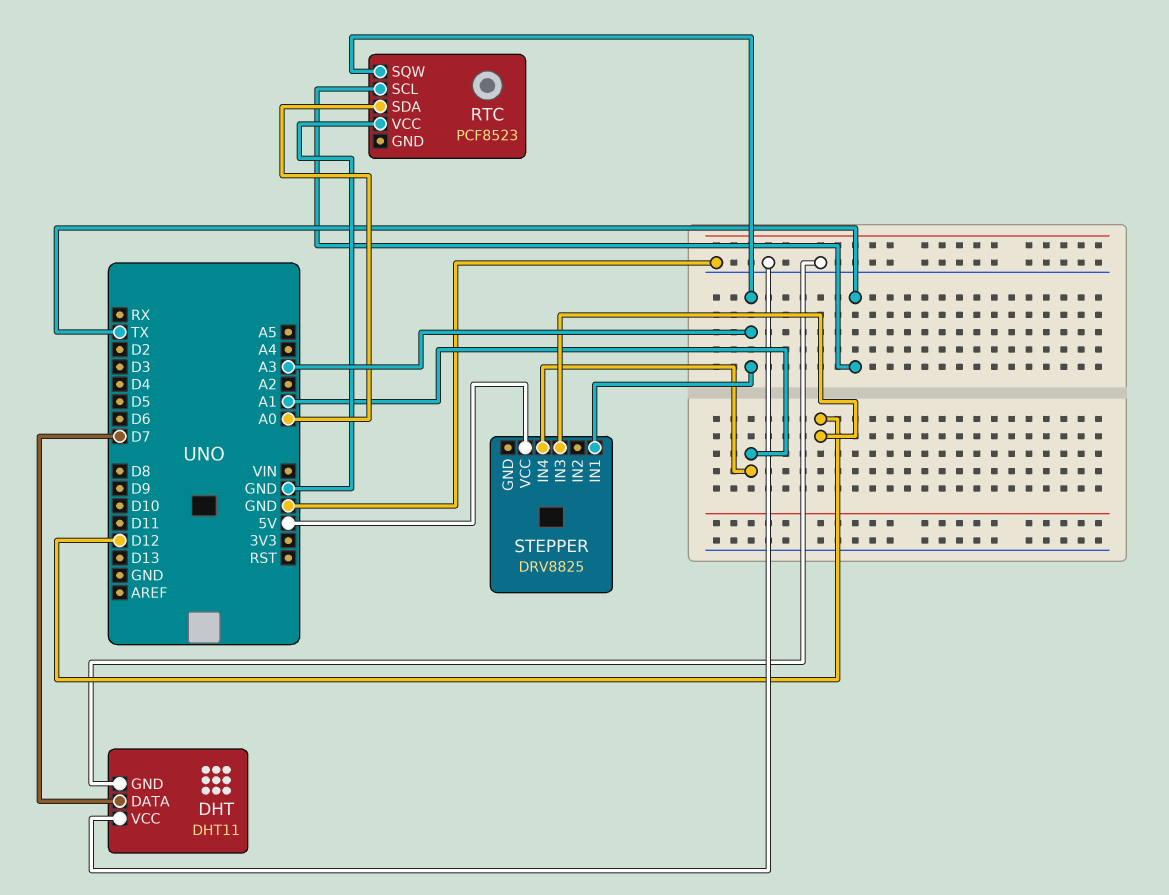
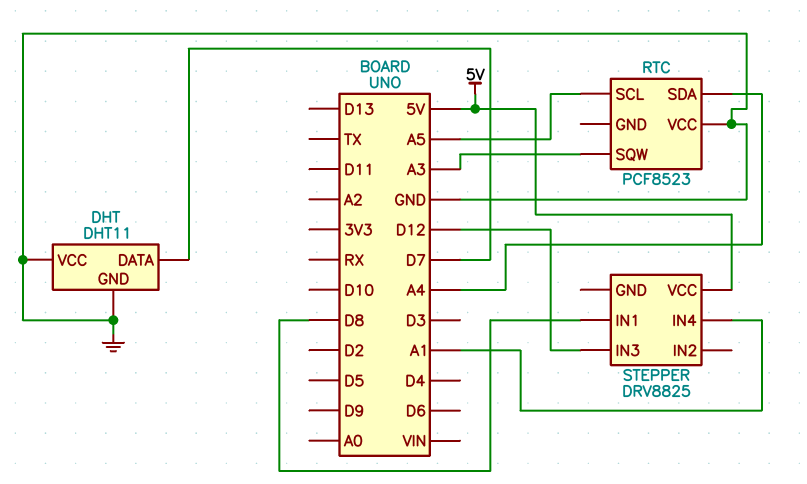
RTC pin SCL: TX -> A5
RTC pin SDA: A0 -> A4
STEPPER pin IN1: A3 -> D8

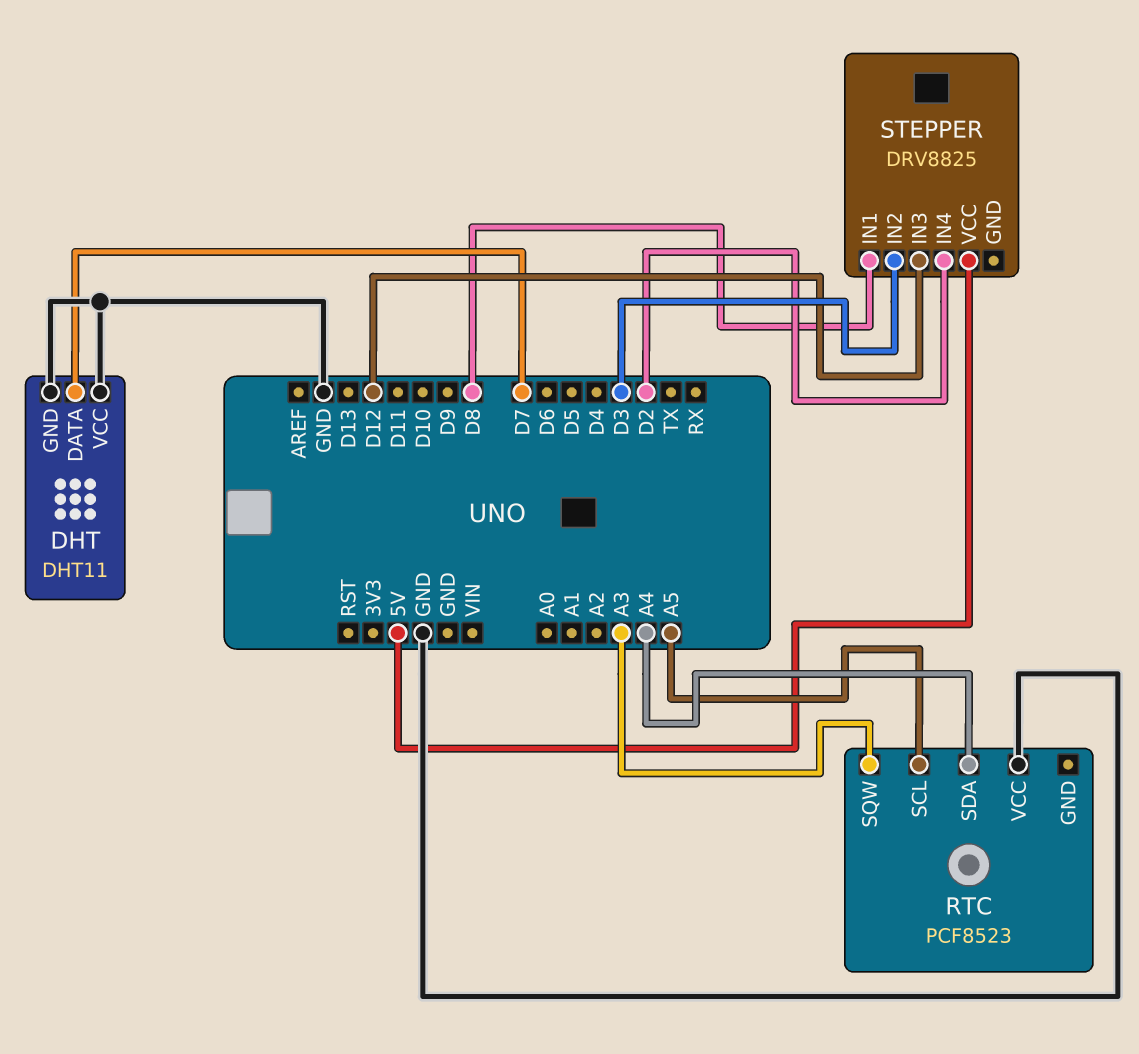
STEPPER pin IN2: none -> D3
STEPPER pin IN4: A1 -> D2

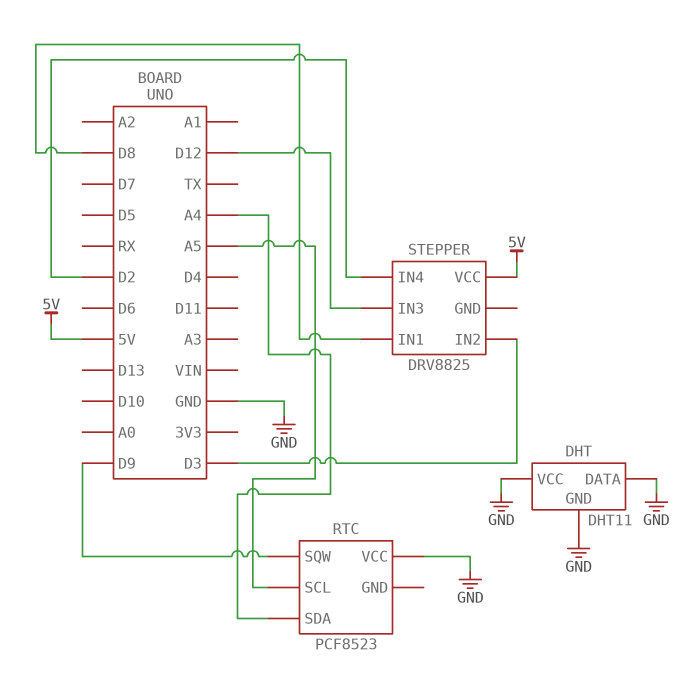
DHT pin DATA: D7 -> GND
RTC pin SQW: A3 -> D9

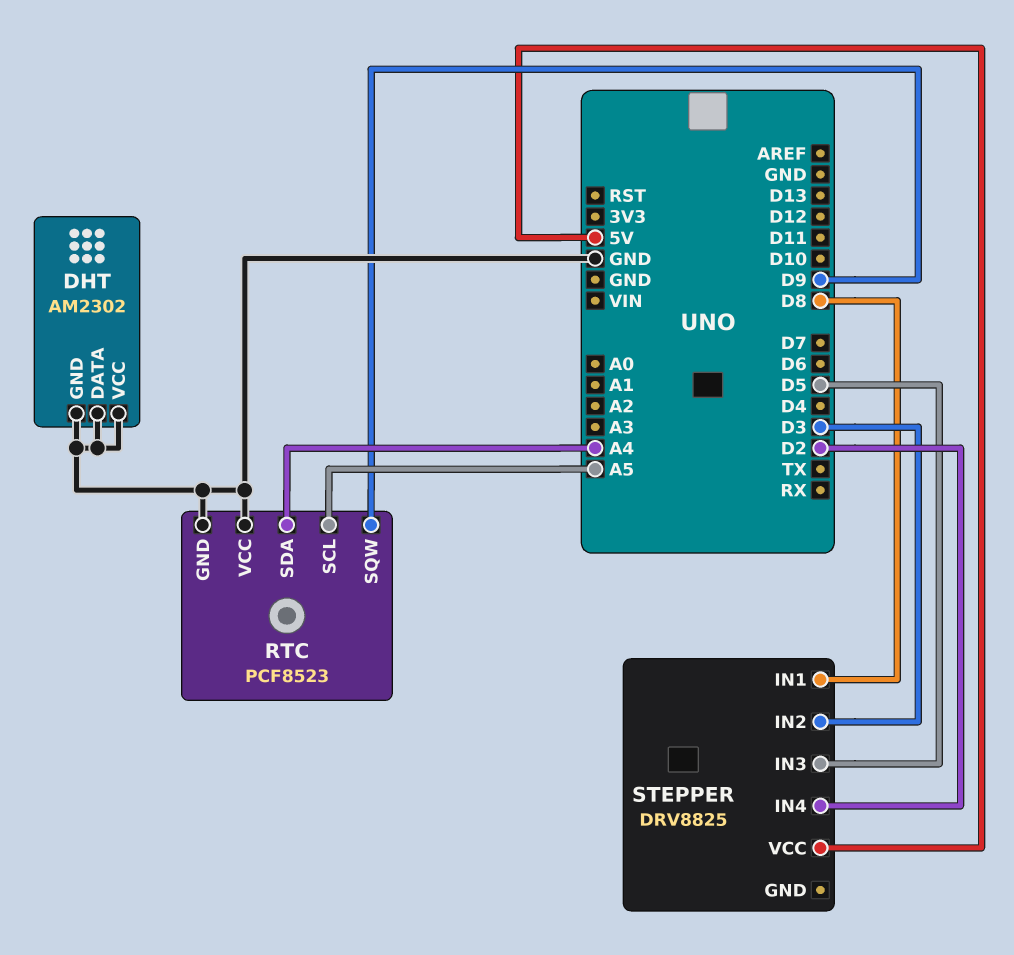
DHT: DHT11 -> AM2302
RTC pin GND: none -> GND
STEPPER pin IN3: D12 -> D5

